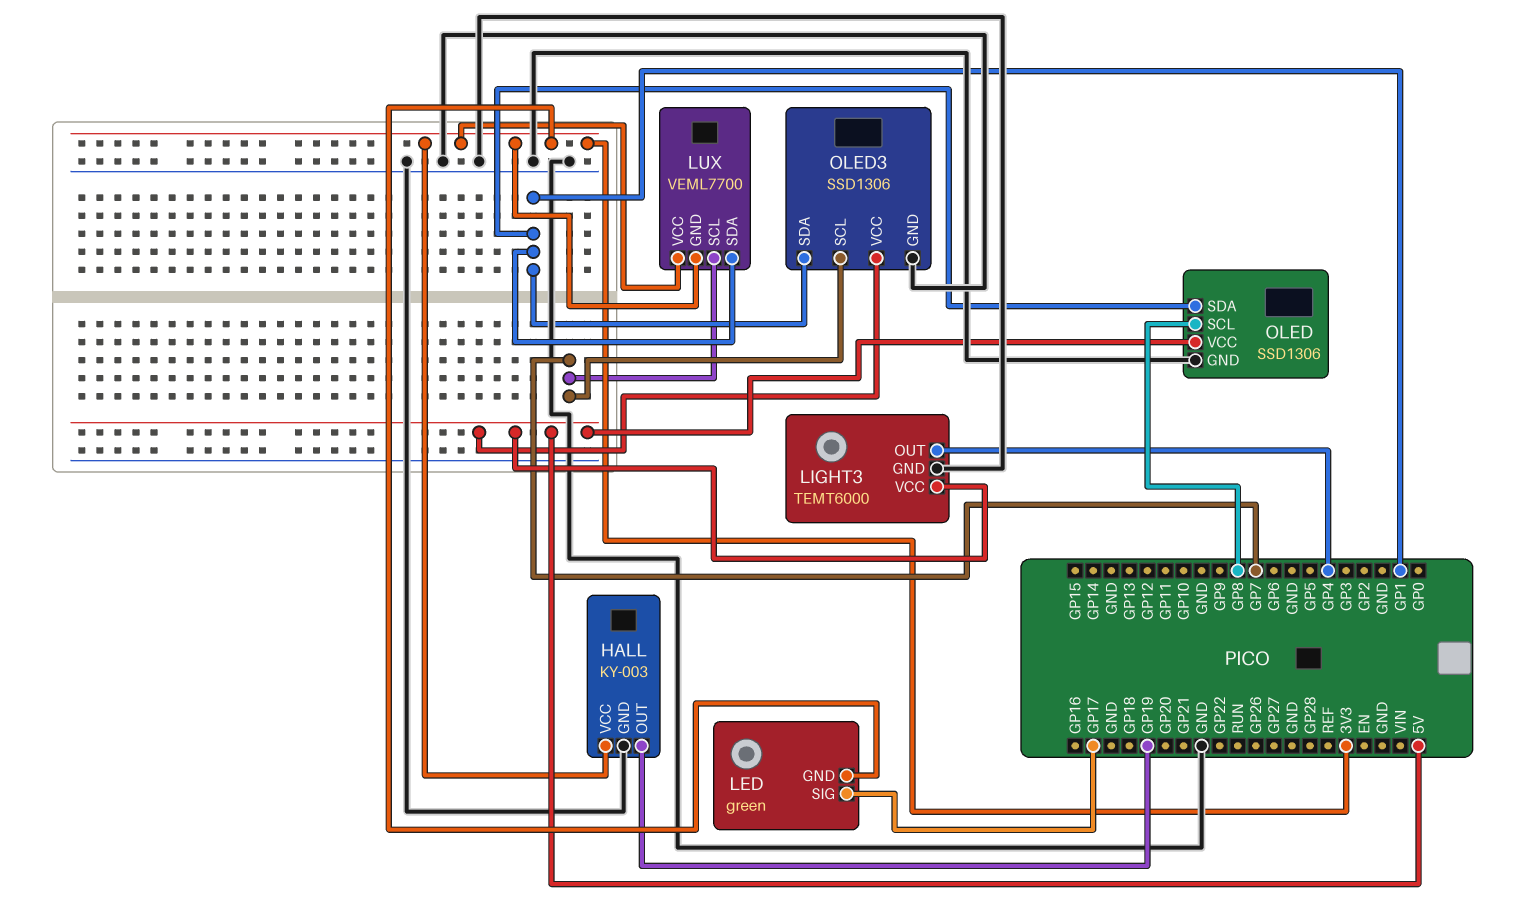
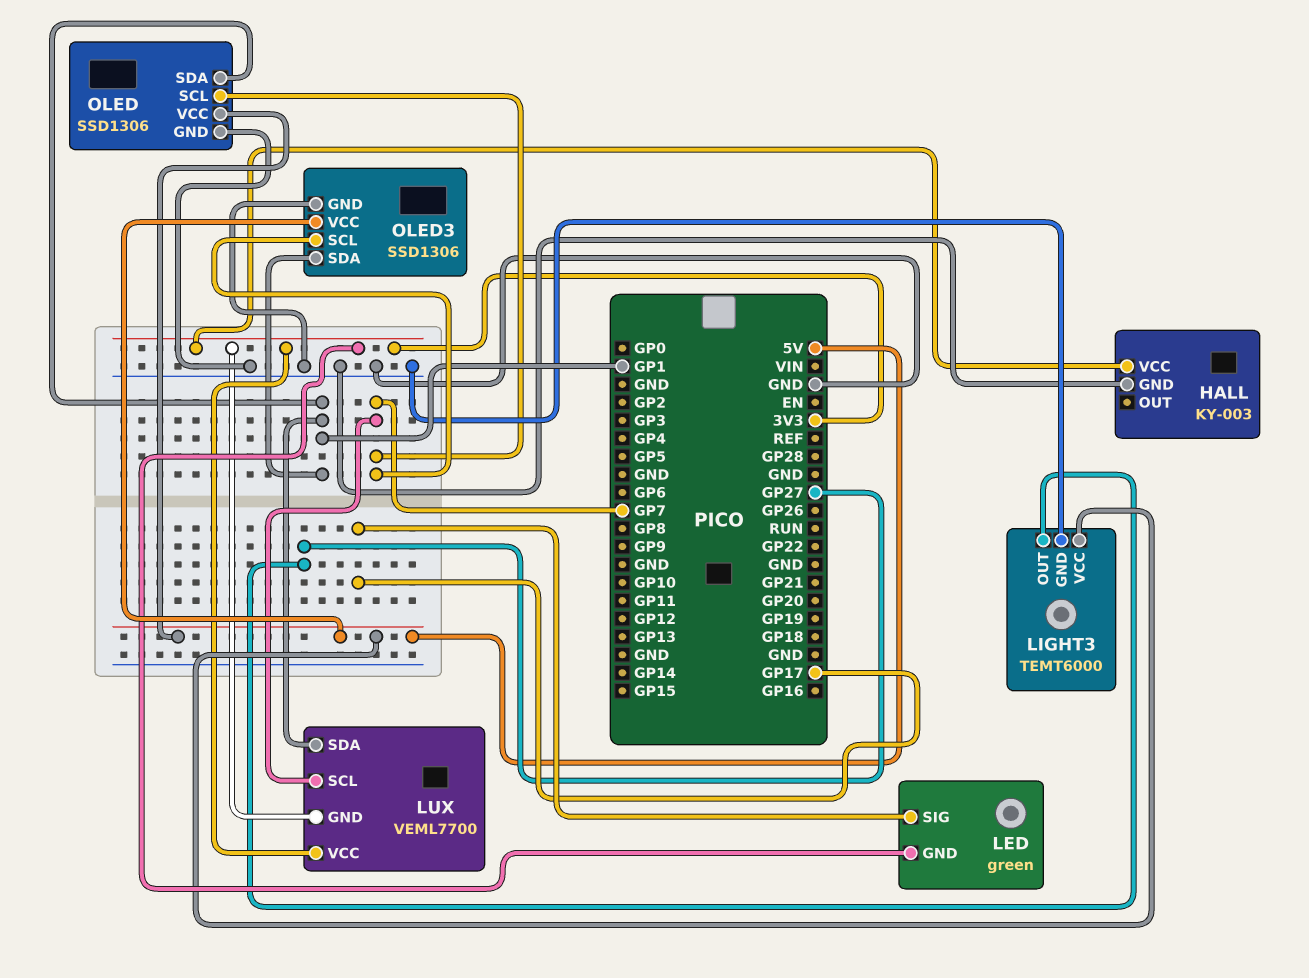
HALL pin OUT: GP19 -> none
LIGHT3 pin OUT: GP4 -> GP27
OLED pin SCL: GP8 -> GP7

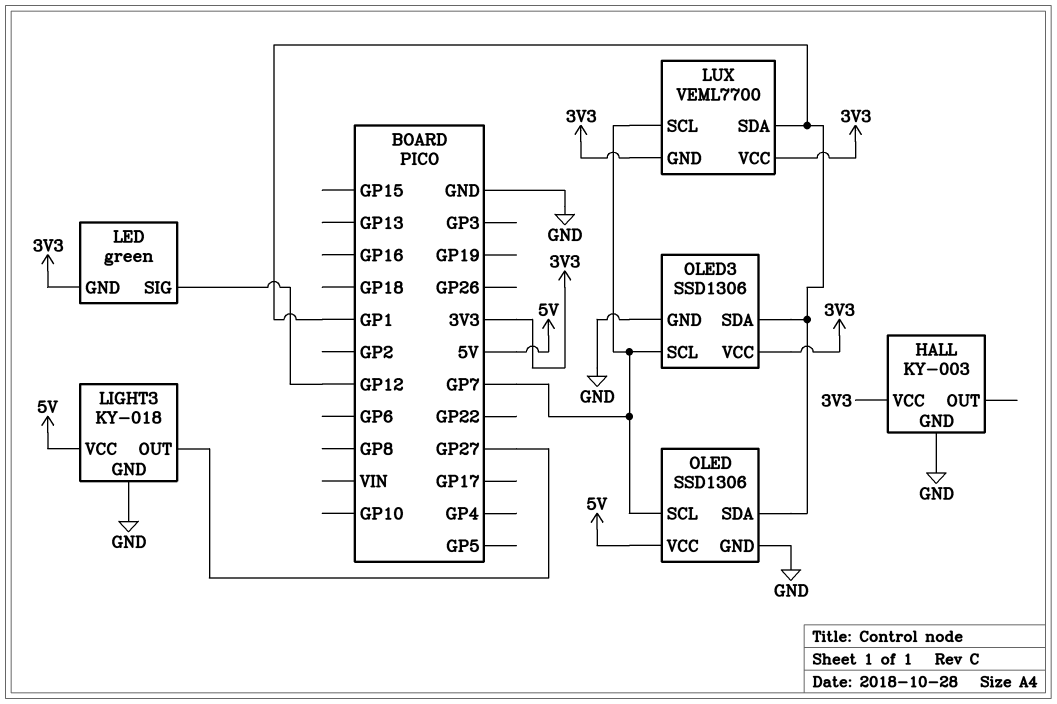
LED pin SIG: GP17 -> GP12
LIGHT3: TEMT6000 -> KY-018
OLED3 pin VCC: 5V -> 3V3

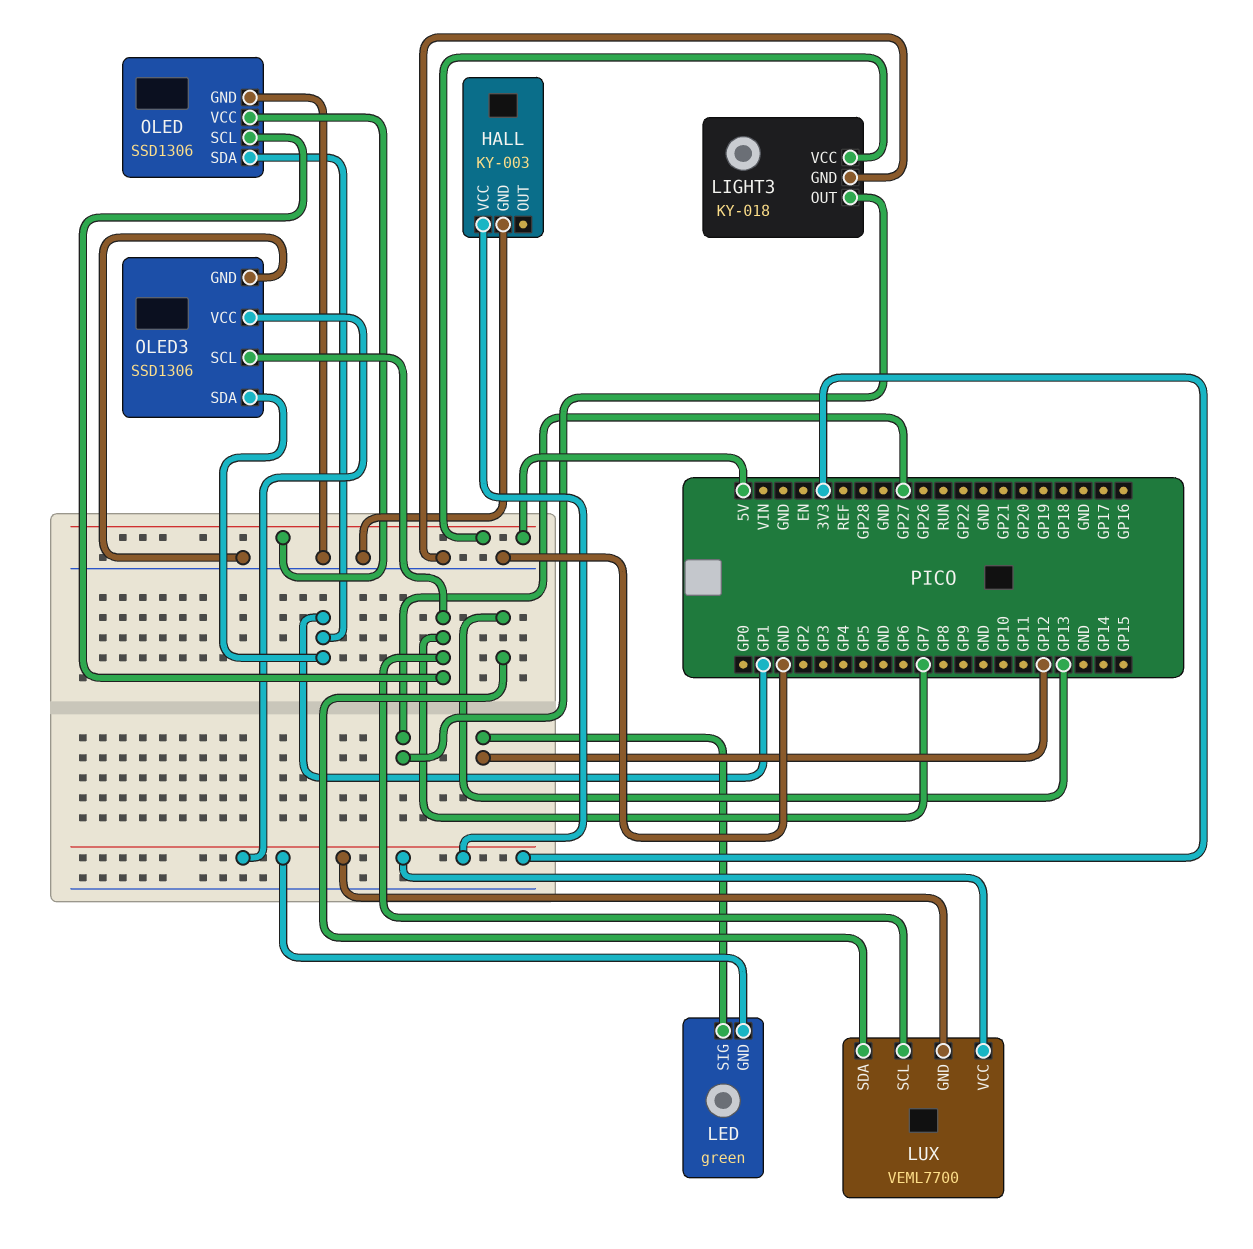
LUX pin SDA: GP1 -> GP13

